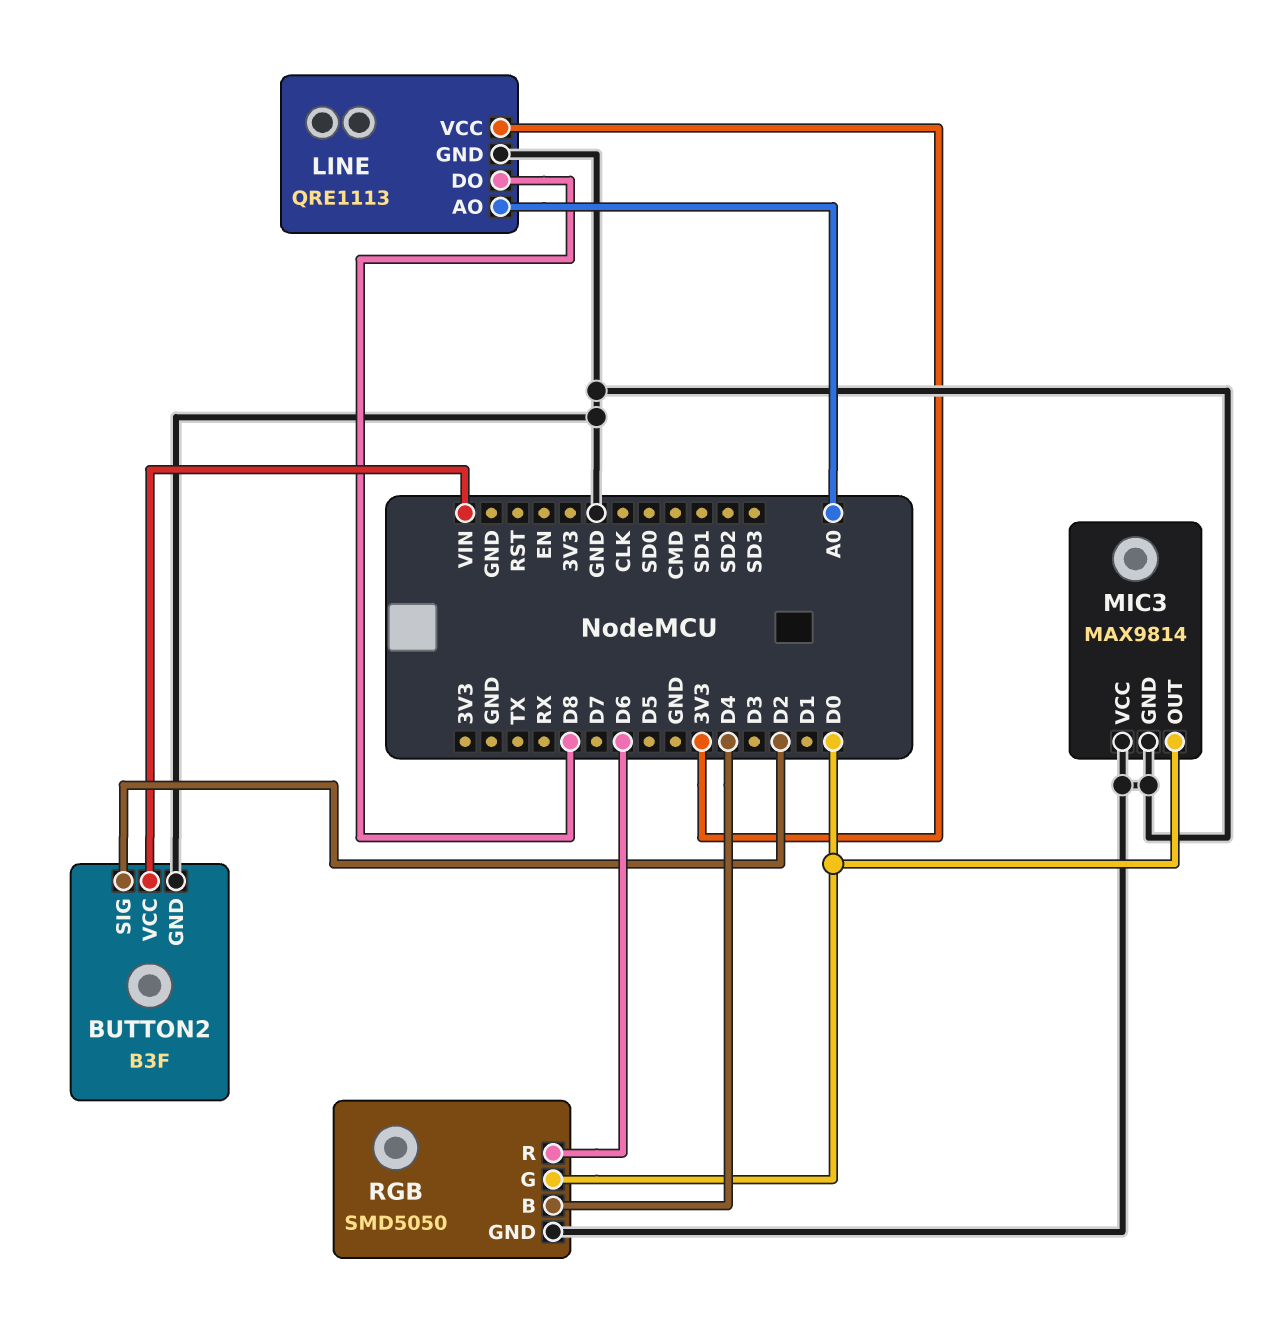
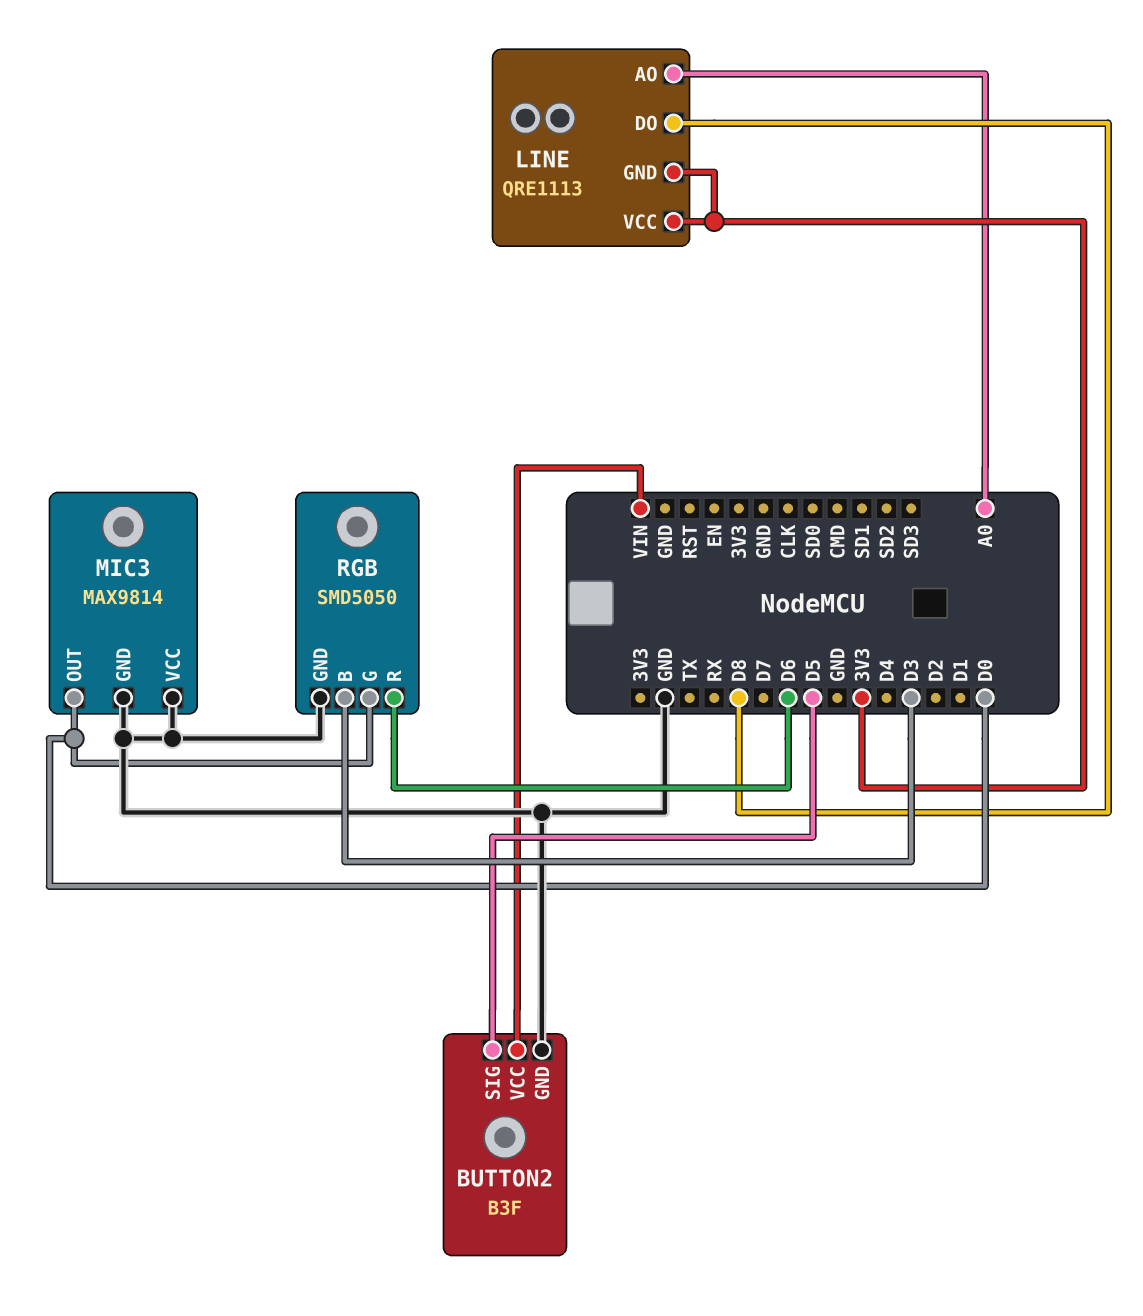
BUTTON2 pin SIG: D2 -> D5
LINE pin GND: GND -> 3V3
RGB pin B: D4 -> D3

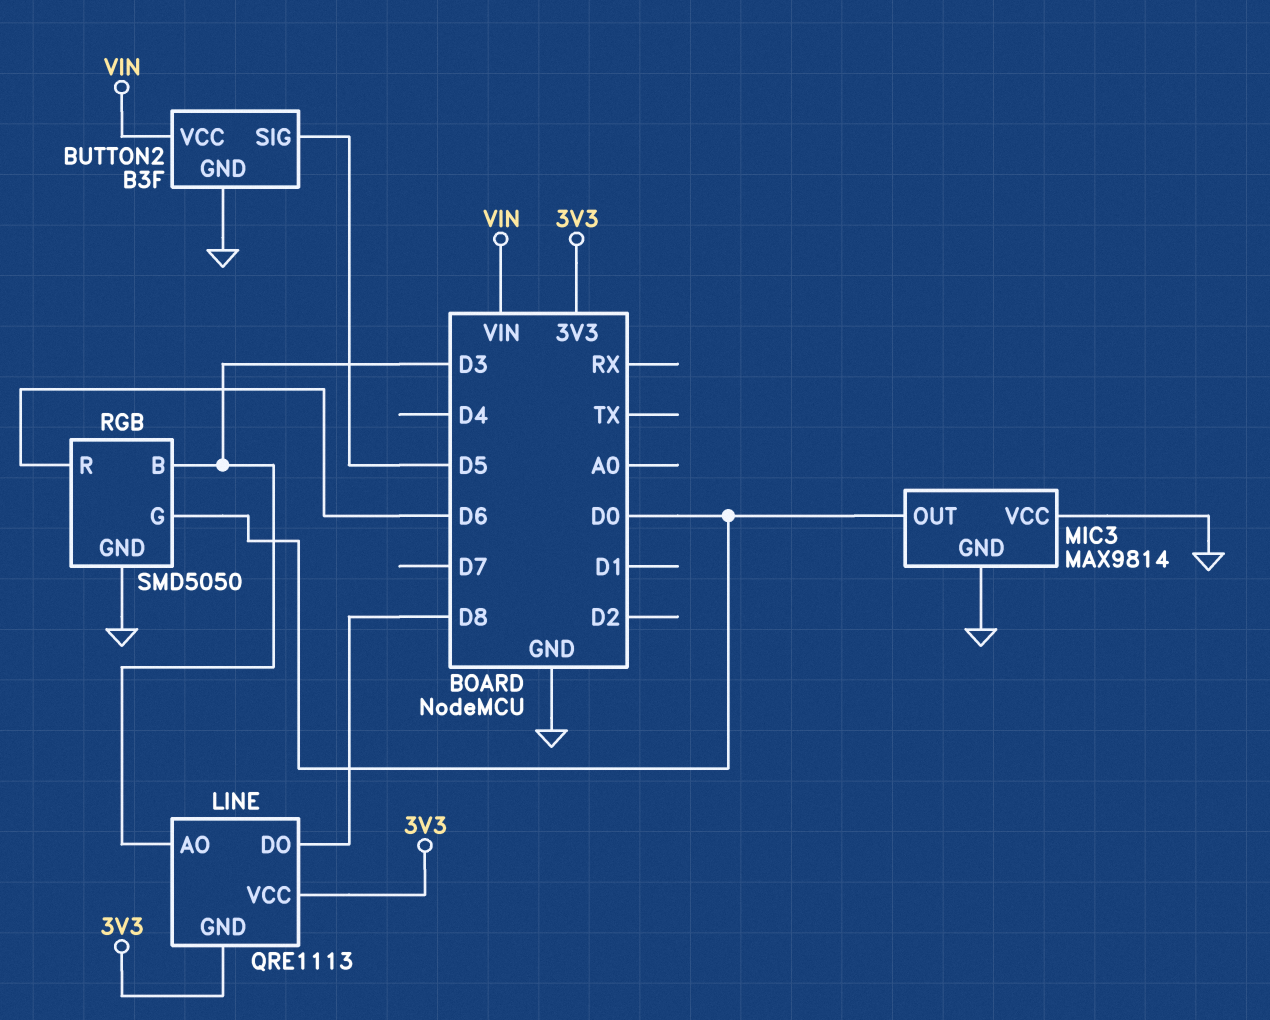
LINE pin AO: A0 -> D3

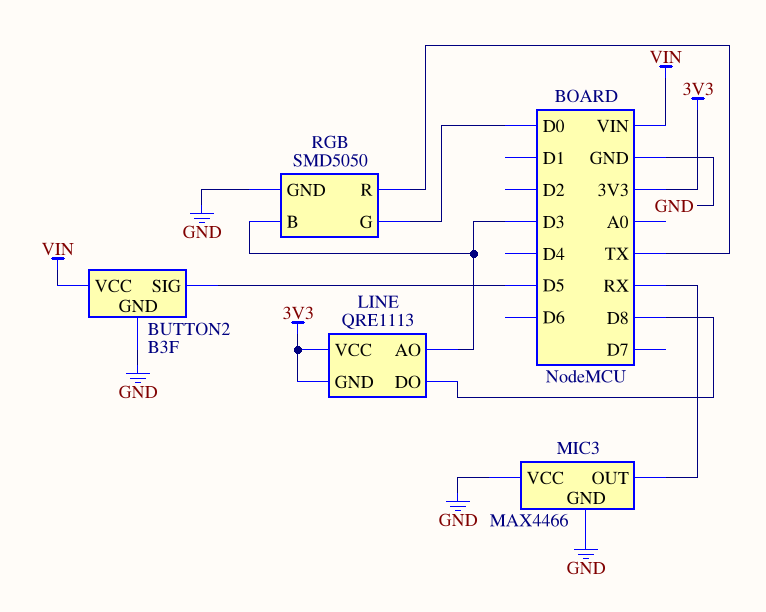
MIC3: MAX9814 -> MAX4466
MIC3 pin OUT: D0 -> RX
RGB pin R: D6 -> TX

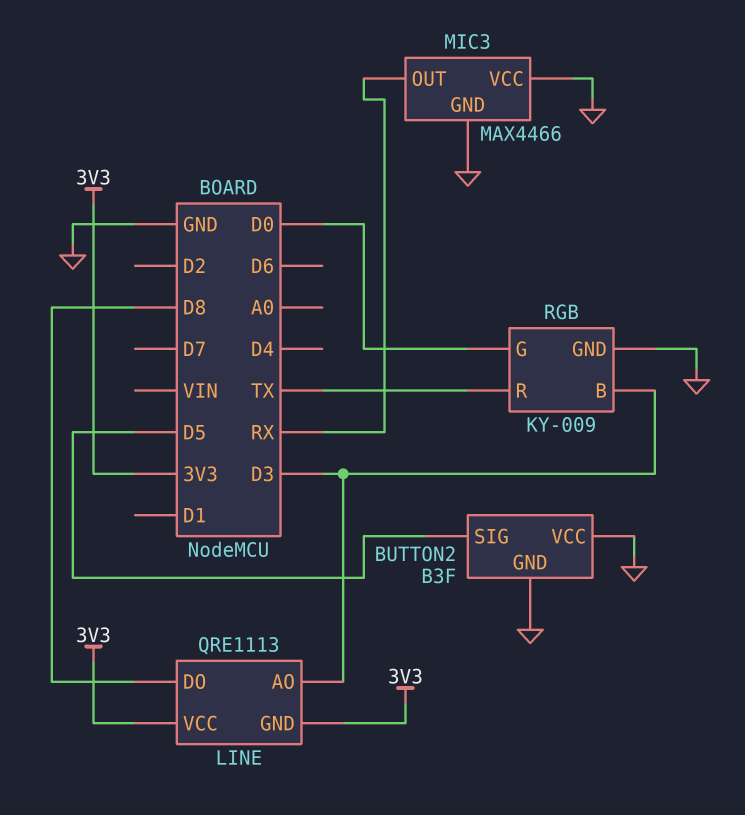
BUTTON2 pin VCC: VIN -> GND
RGB: SMD5050 -> KY-009

